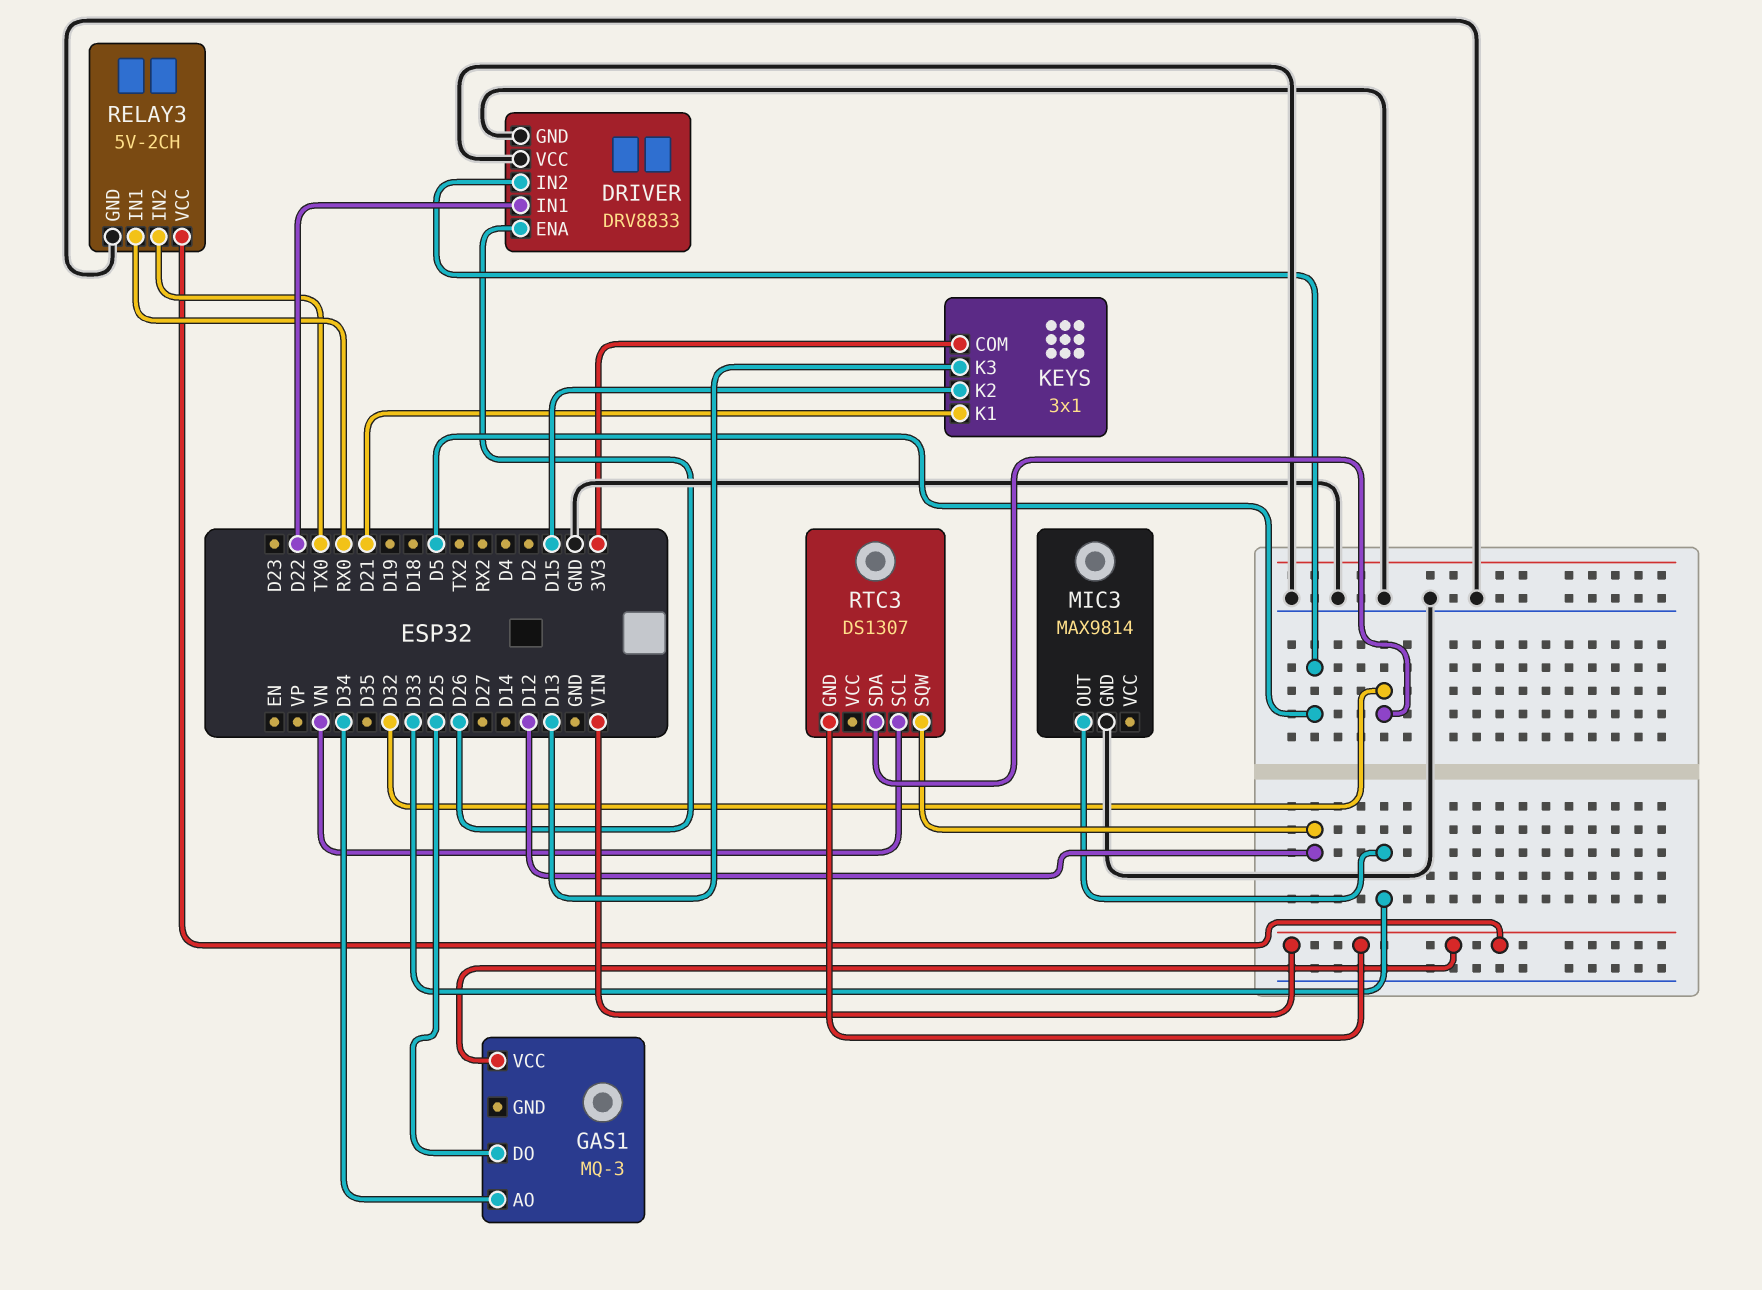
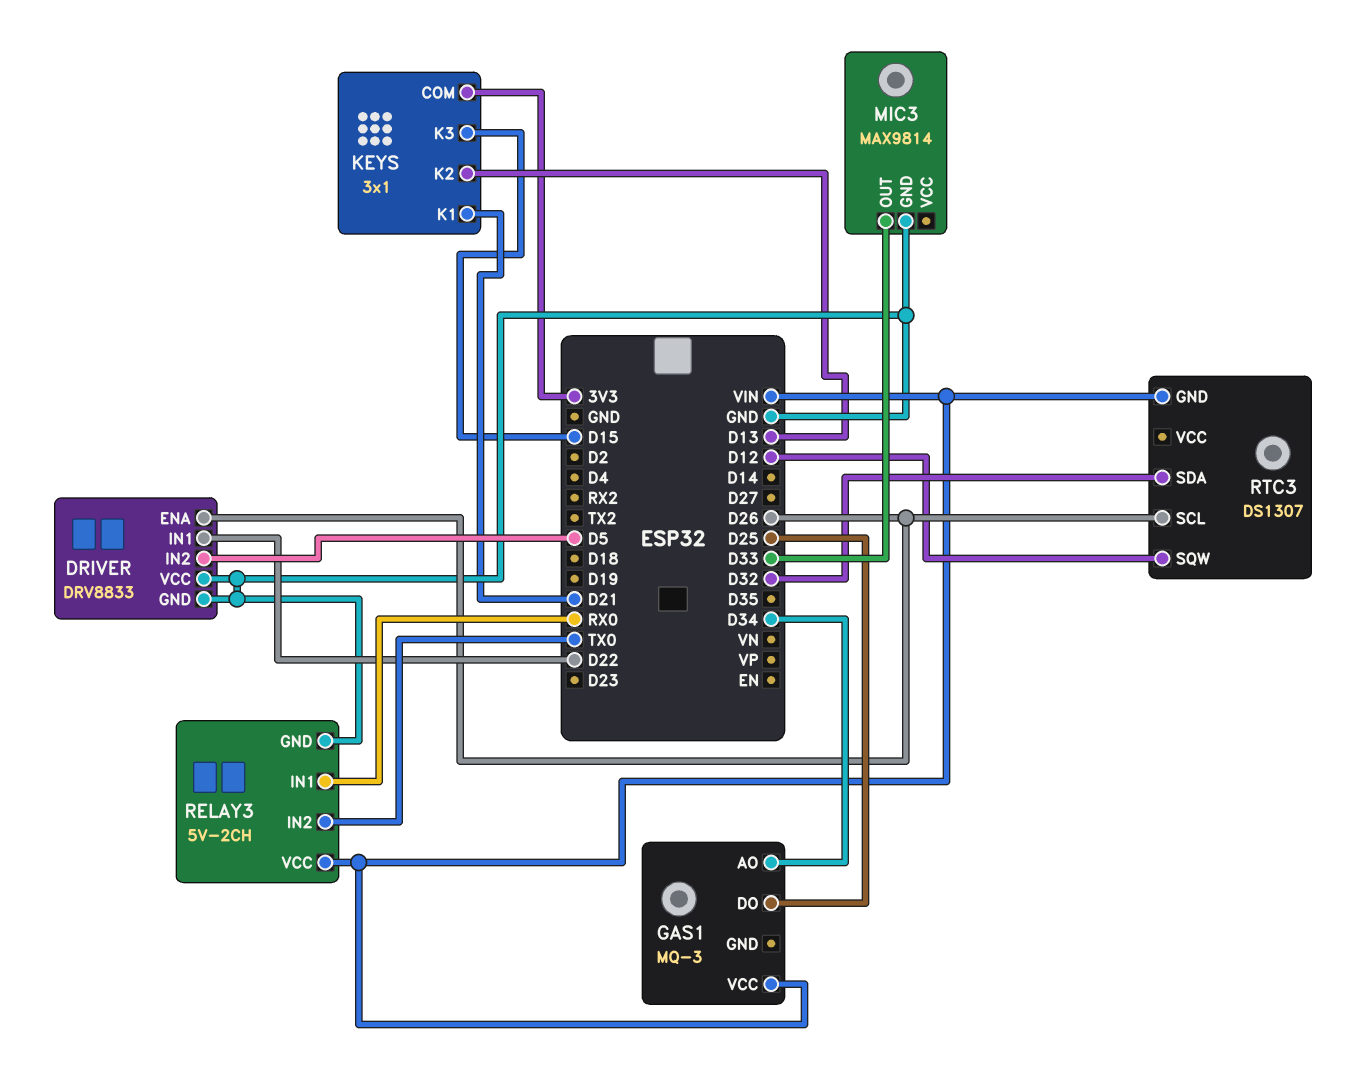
KEYS pin K2: D15 -> D13
KEYS pin K3: D13 -> D15
RTC3 pin SCL: VN -> D26

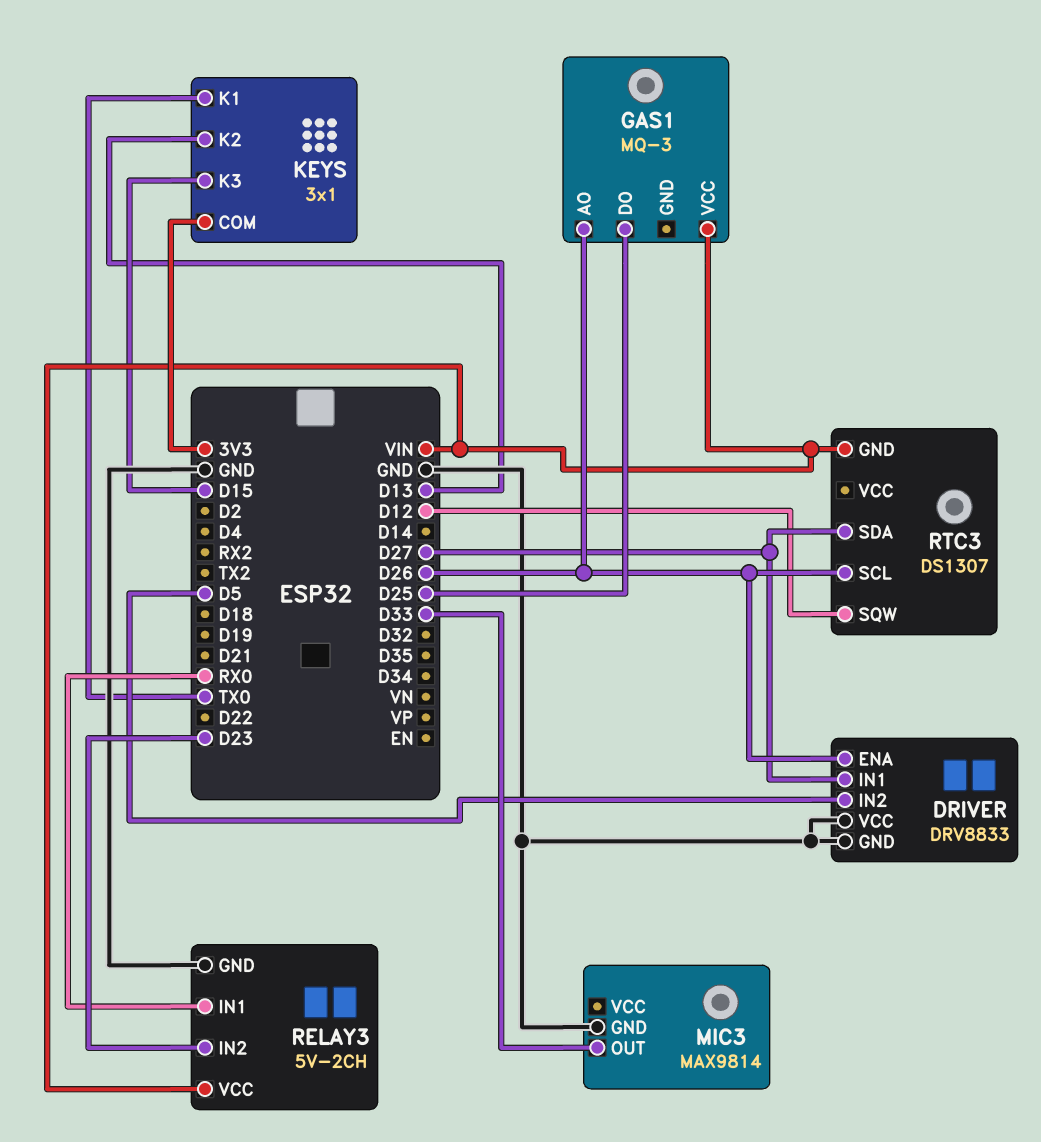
DRIVER pin IN1: D22 -> D27
GAS1 pin AO: D34 -> D26
KEYS pin K1: D21 -> TX0
RELAY3 pin IN2: TX0 -> D23
RTC3 pin SDA: D32 -> D27

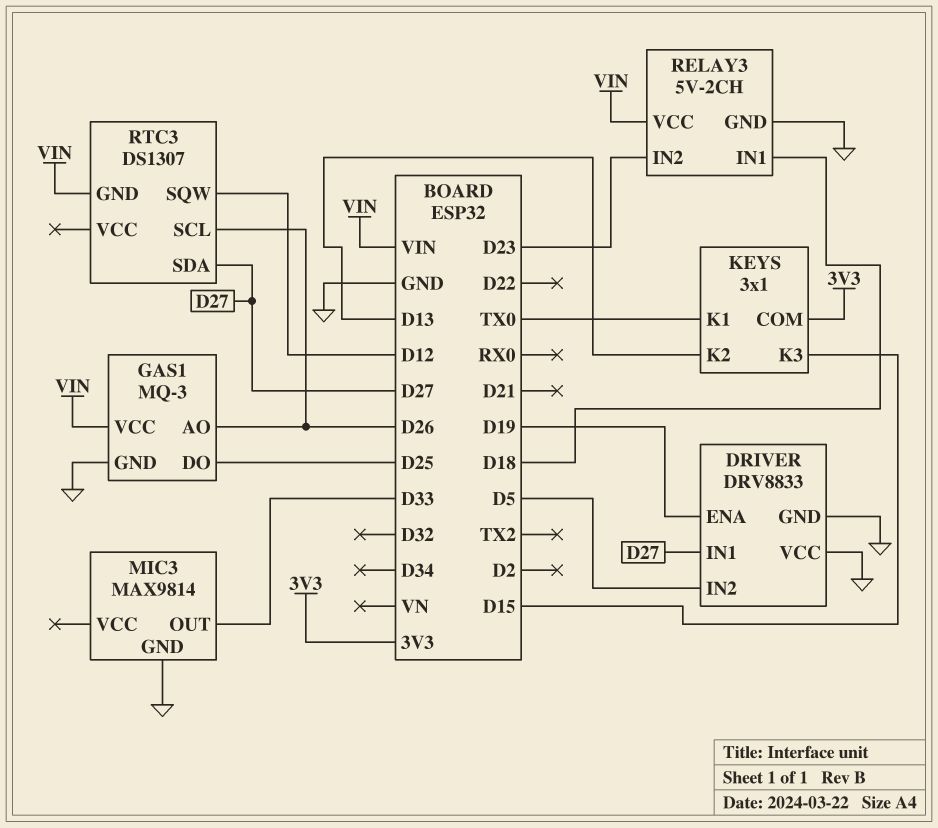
DRIVER pin ENA: D26 -> D19
GAS1 pin GND: none -> GND
RELAY3 pin IN1: RX0 -> D18

